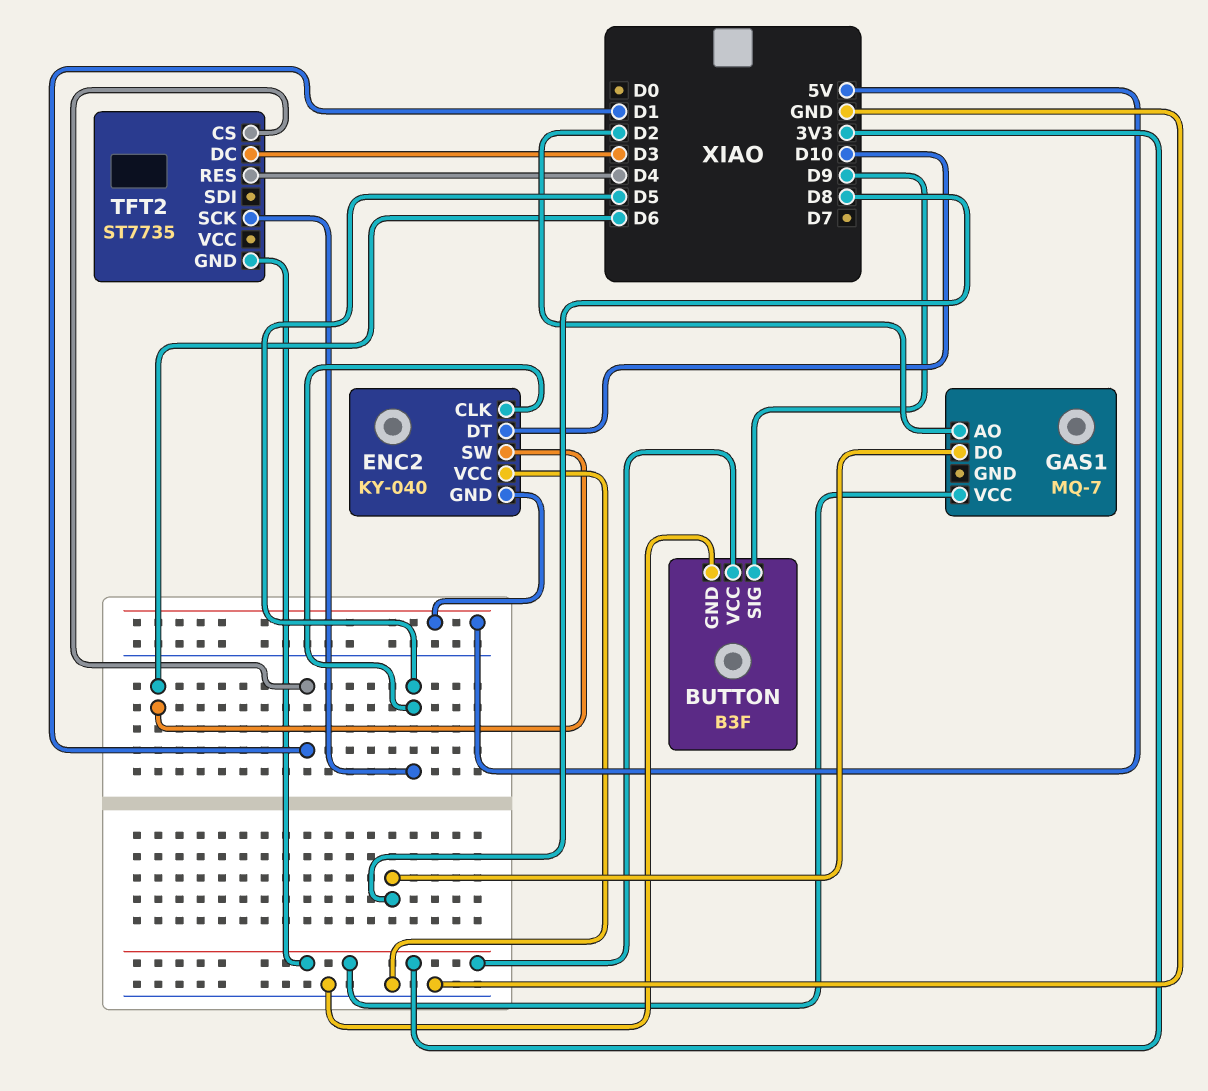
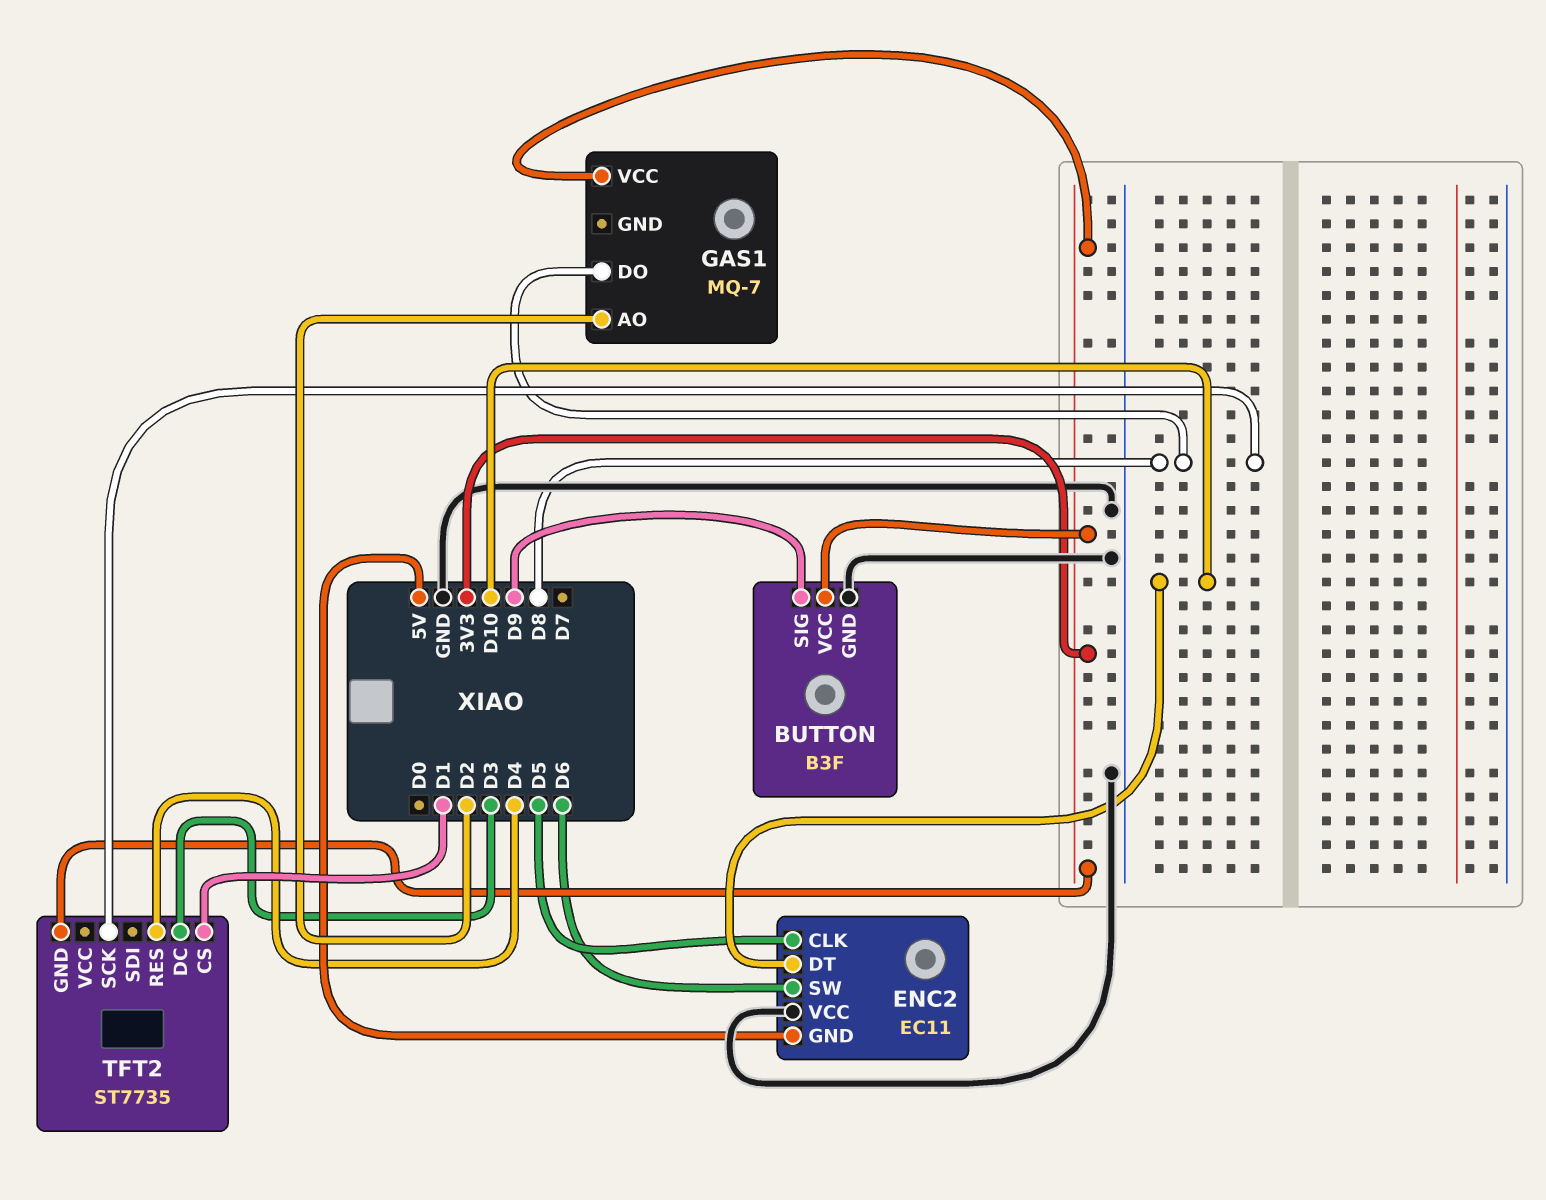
ENC2: KY-040 -> EC11
TFT2 pin SCK: D5 -> D8

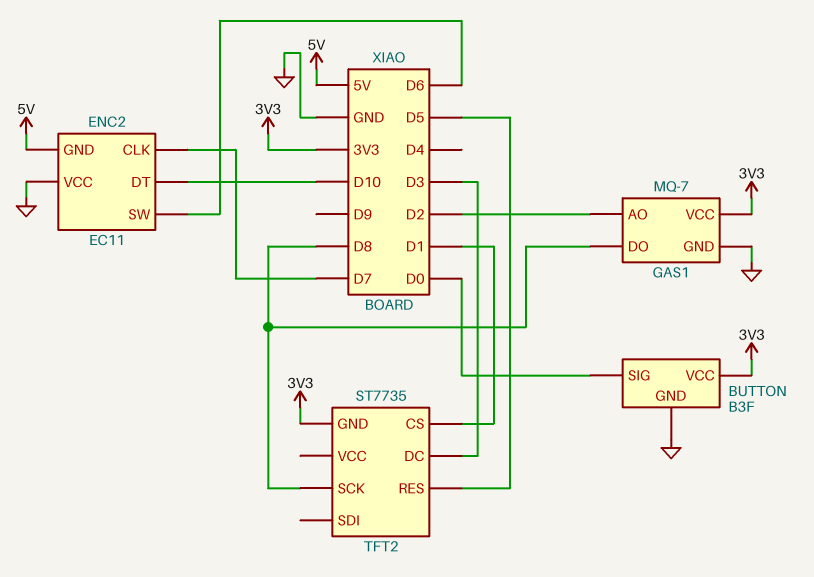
BUTTON pin SIG: D9 -> D0
ENC2 pin CLK: D5 -> D7
GAS1 pin GND: none -> GND
TFT2 pin RES: D4 -> D5

